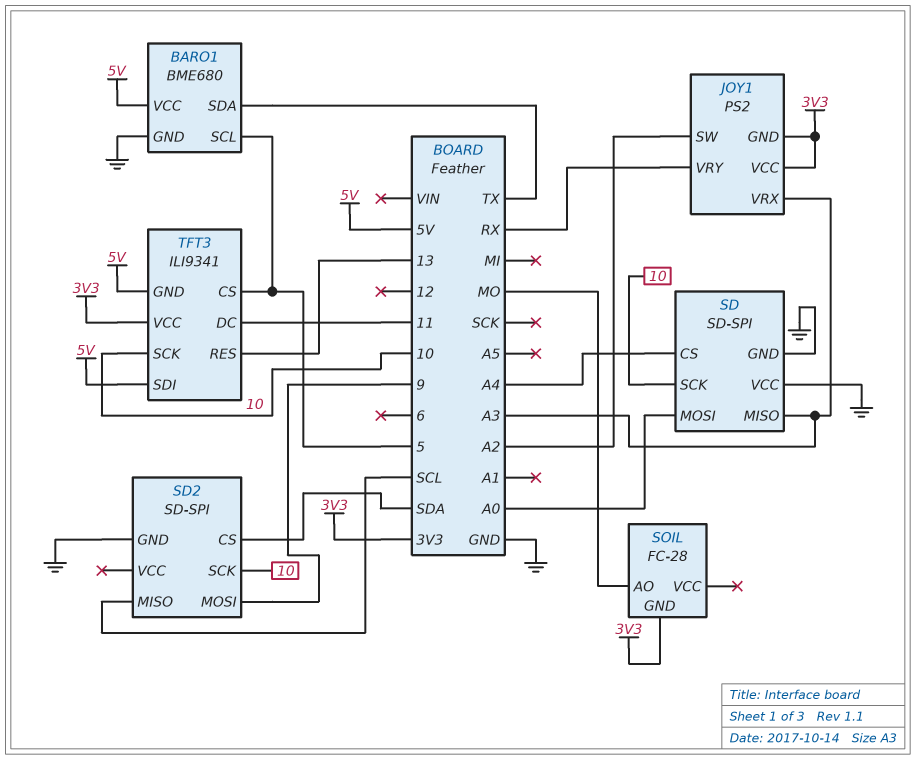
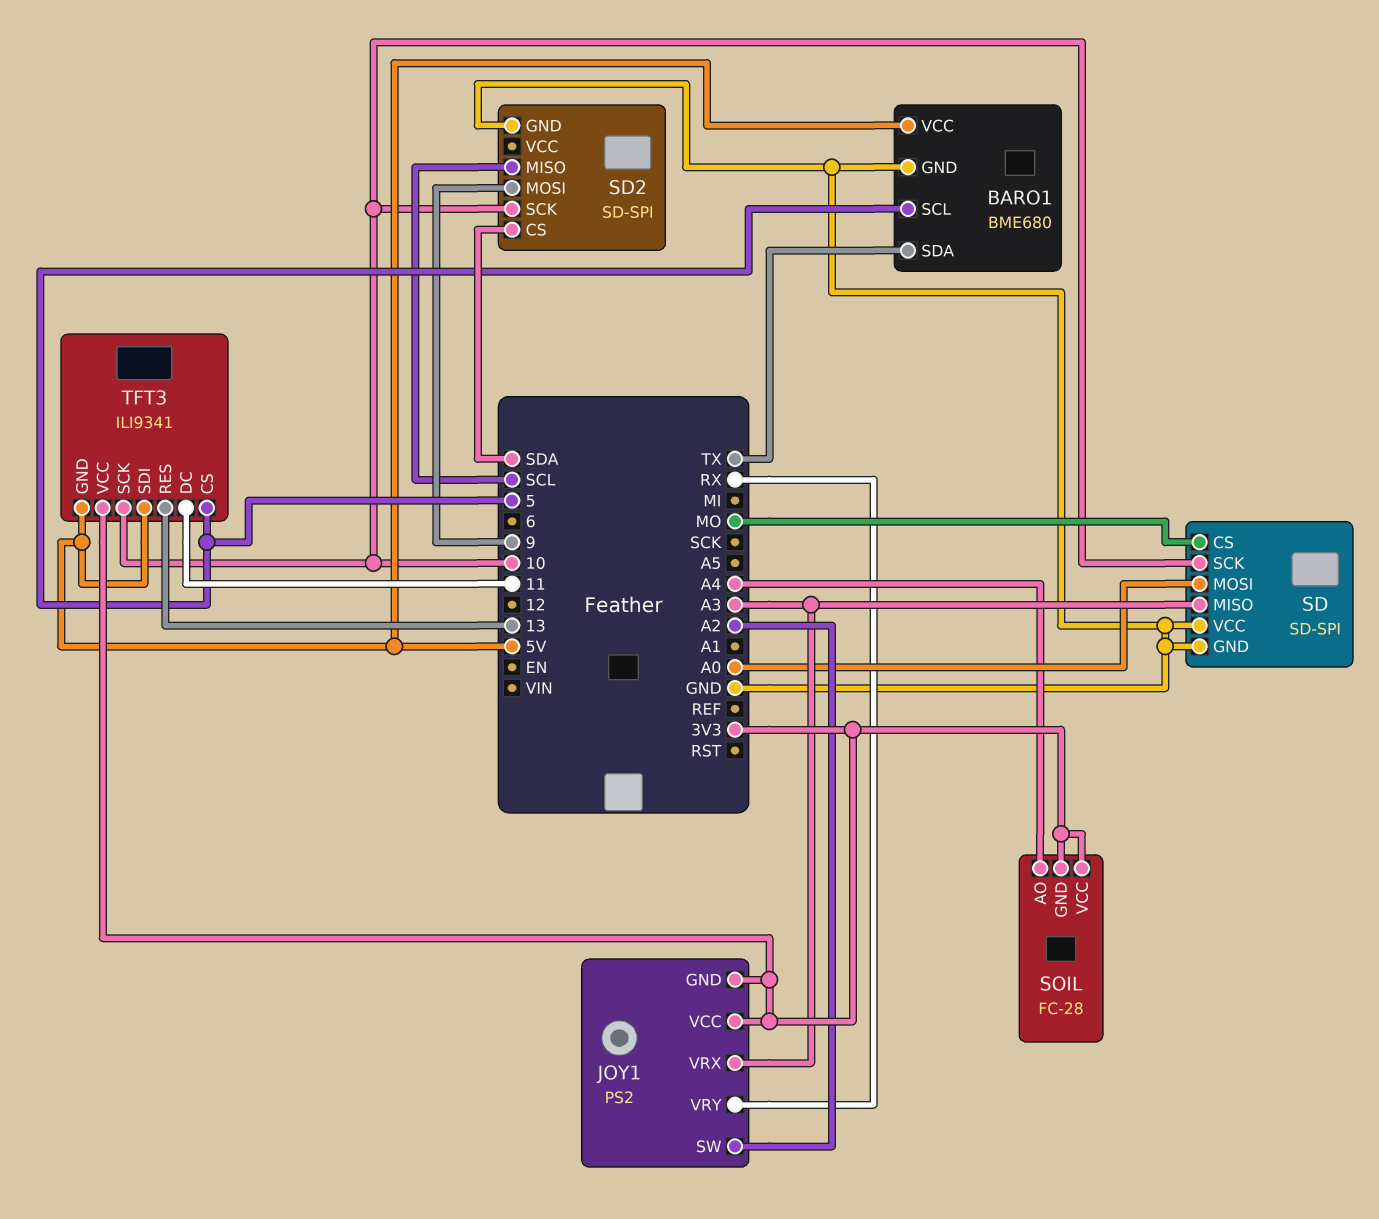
SD pin CS: A4 -> MO
SOIL pin AO: MO -> A4
SOIL pin VCC: none -> 3V3

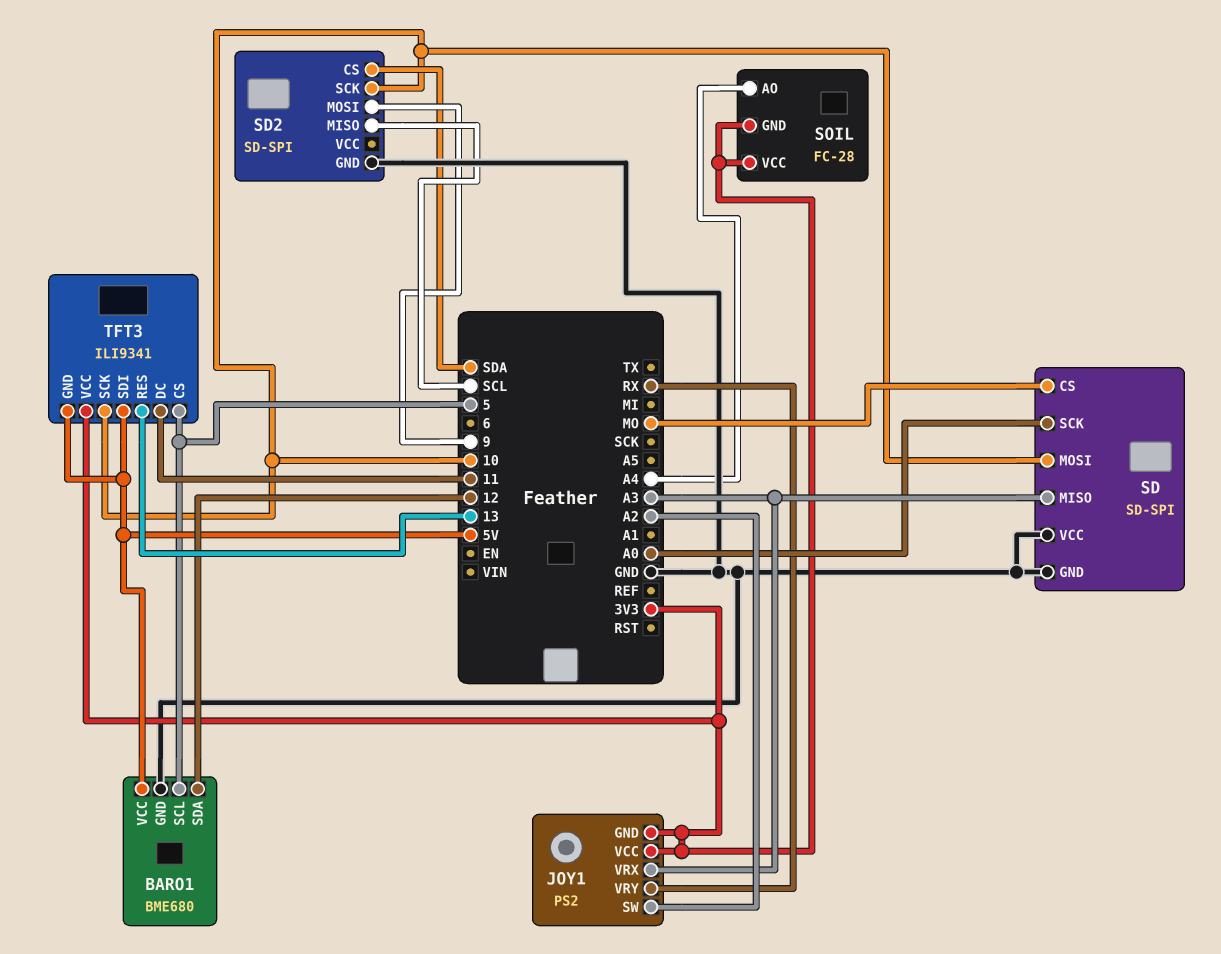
BARO1 pin SDA: TX -> 12
SD pin MOSI: A0 -> 10
SD pin SCK: 10 -> A0

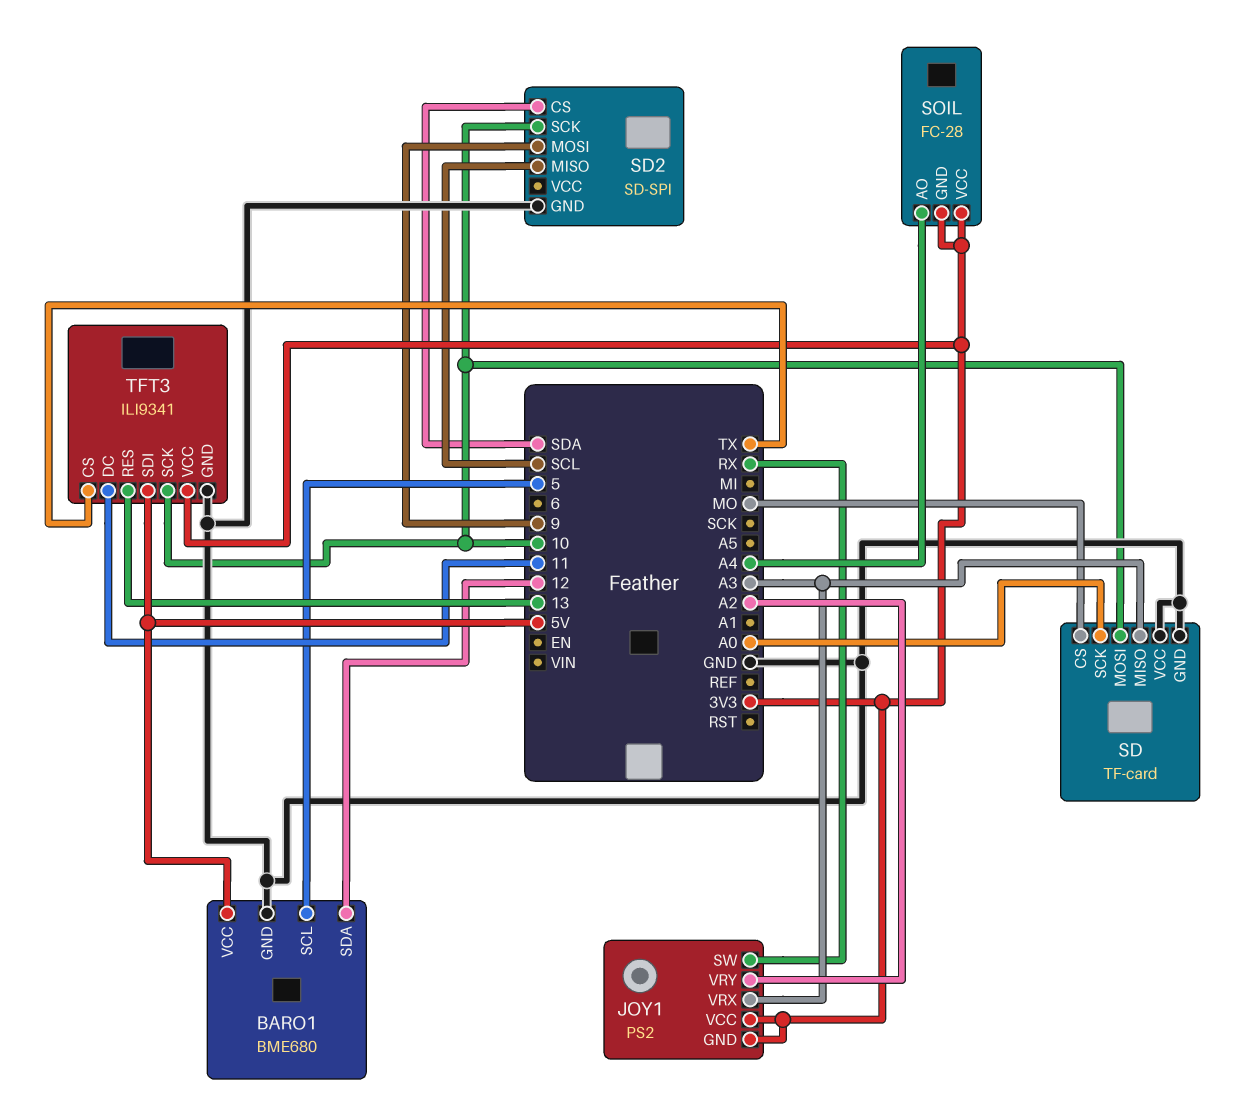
JOY1 pin SW: A2 -> RX
JOY1 pin VRY: RX -> A2
SD: SD-SPI -> TF-card
TFT3 pin CS: 5 -> TX
TFT3 pin GND: 5V -> GND

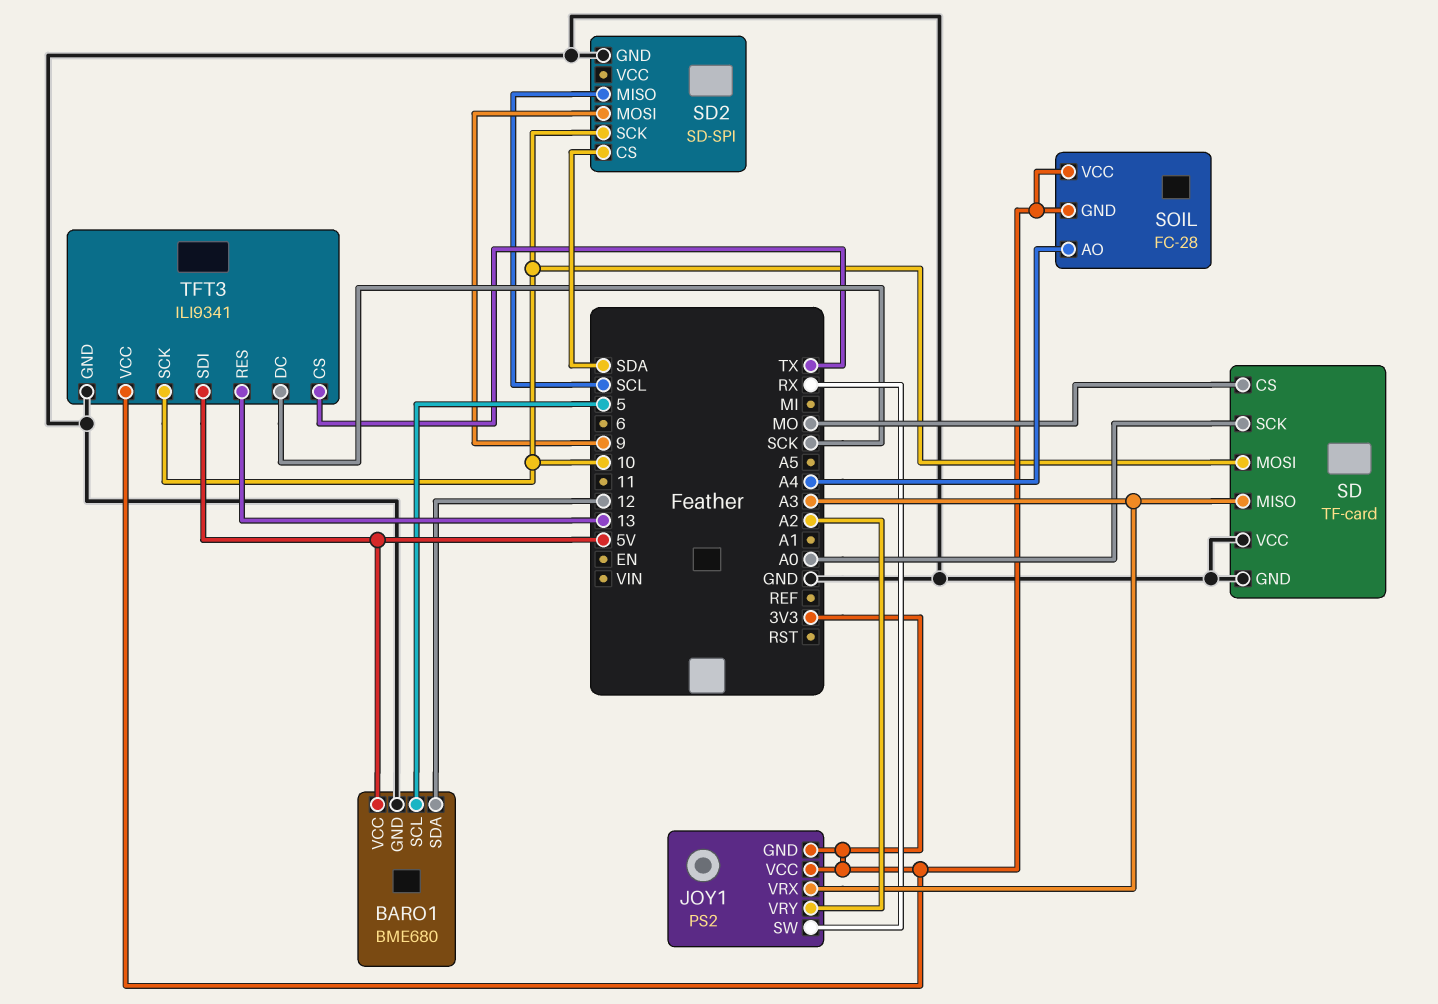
TFT3 pin DC: 11 -> SCK

